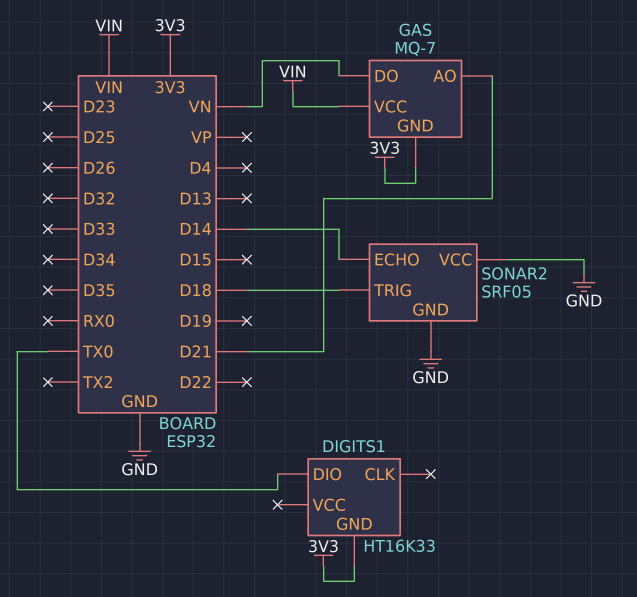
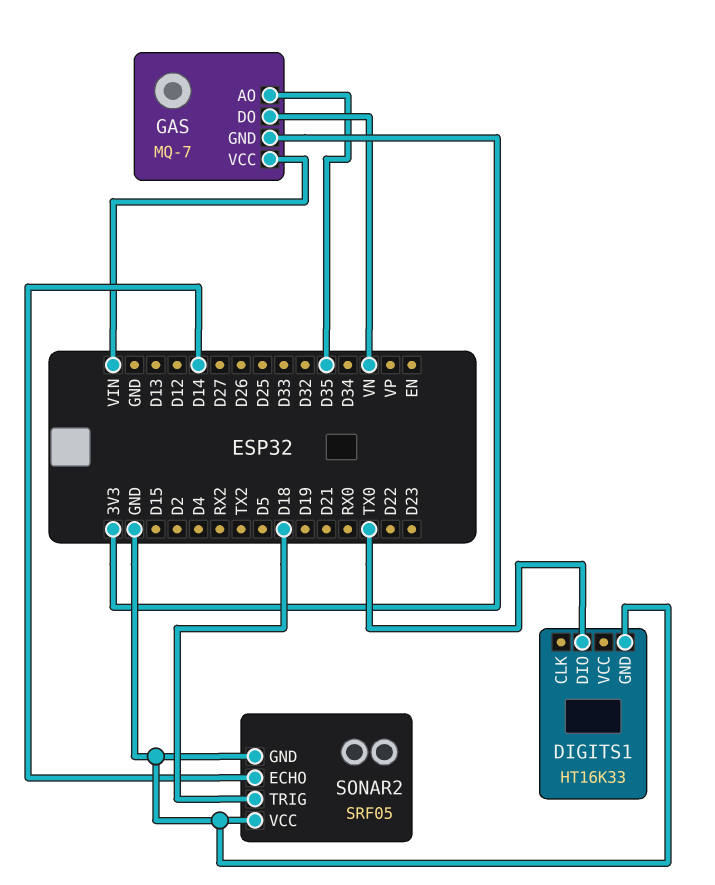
DIGITS1 pin GND: 3V3 -> GND
GAS pin AO: D21 -> D35

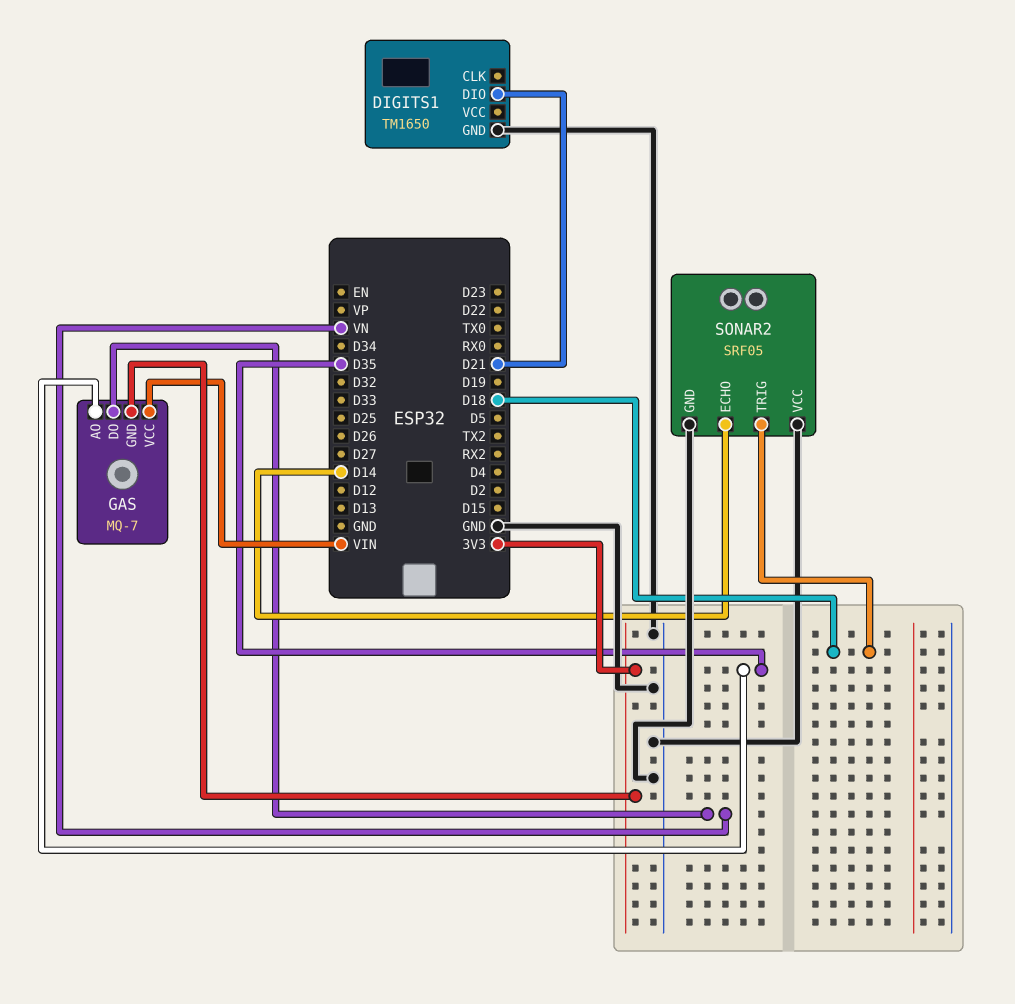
DIGITS1: HT16K33 -> TM1650
DIGITS1 pin DIO: TX0 -> D21

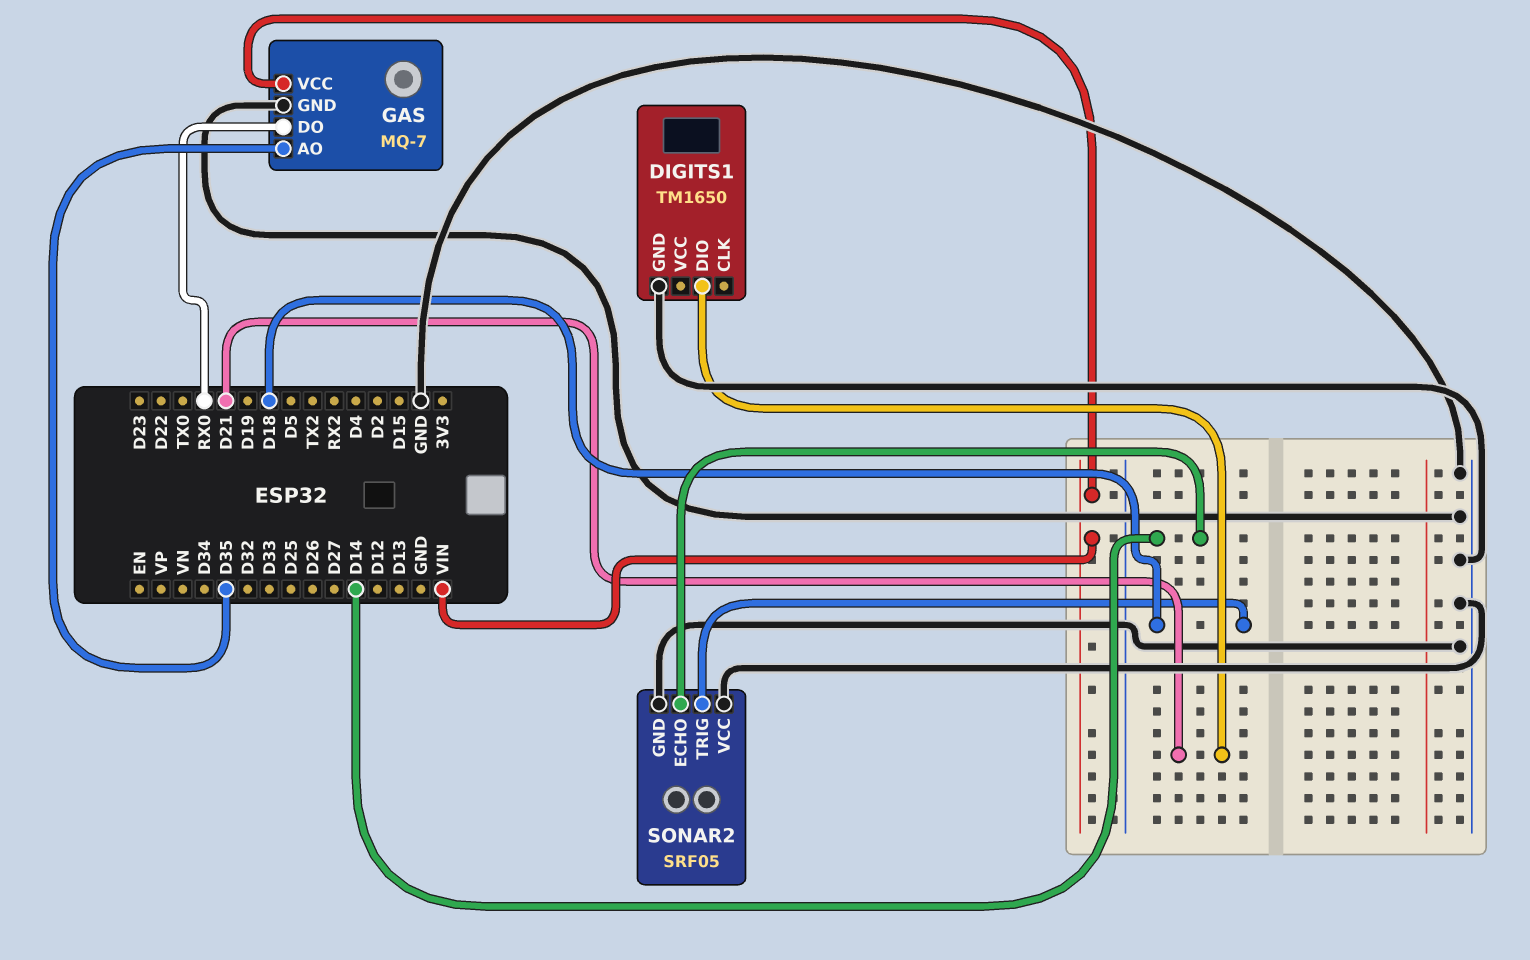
GAS pin DO: VN -> RX0
GAS pin GND: 3V3 -> GND

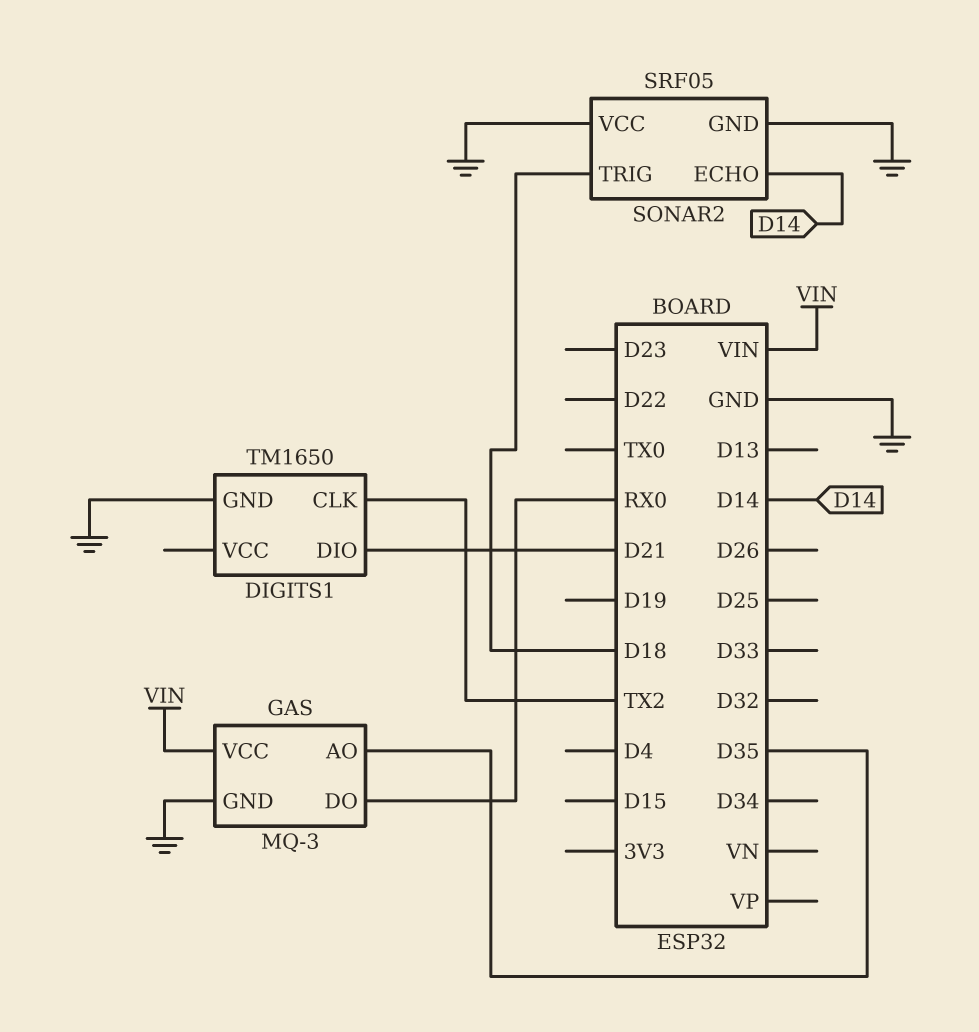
DIGITS1 pin CLK: none -> TX2
GAS: MQ-7 -> MQ-3

